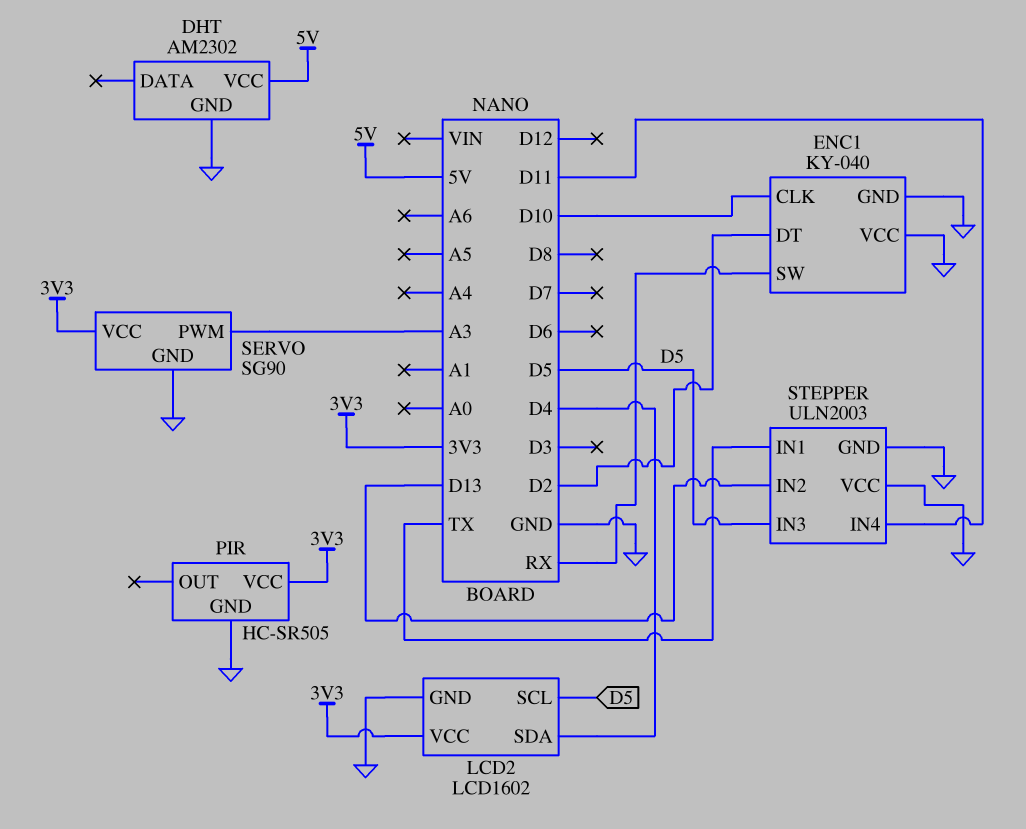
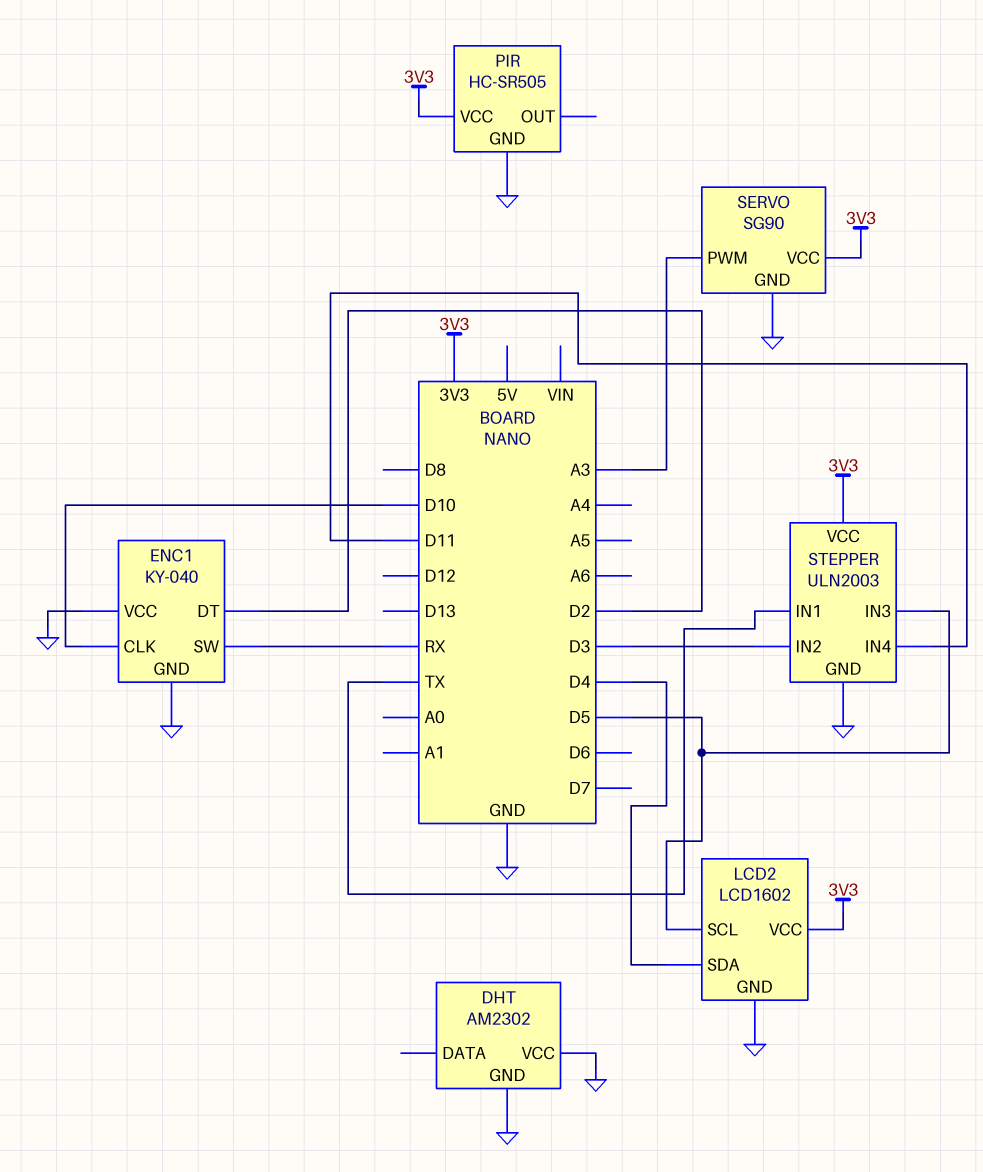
DHT pin VCC: 5V -> GND
STEPPER pin IN2: D13 -> D3
STEPPER pin VCC: GND -> 3V3

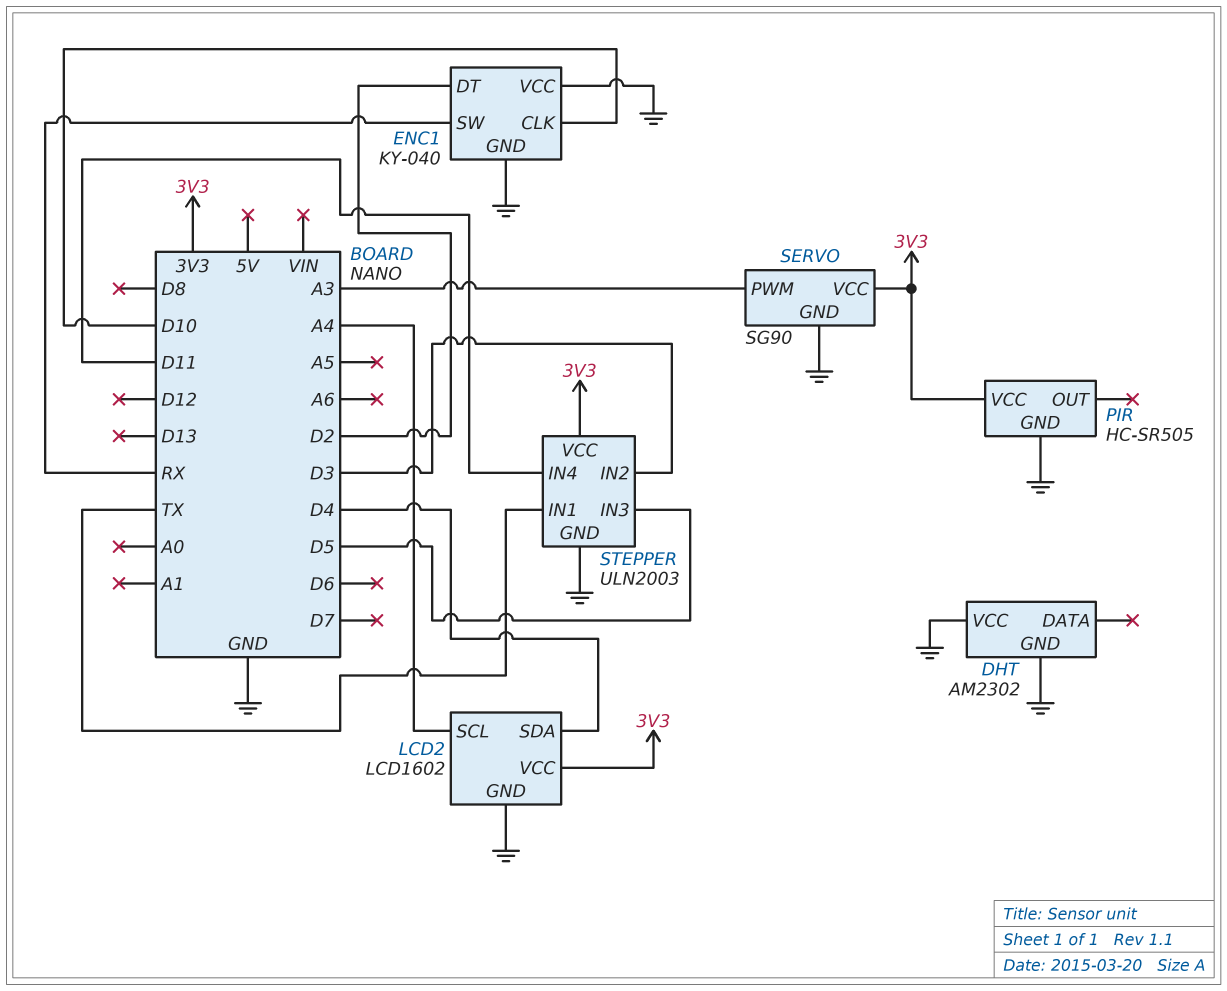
LCD2 pin SCL: D5 -> A4

